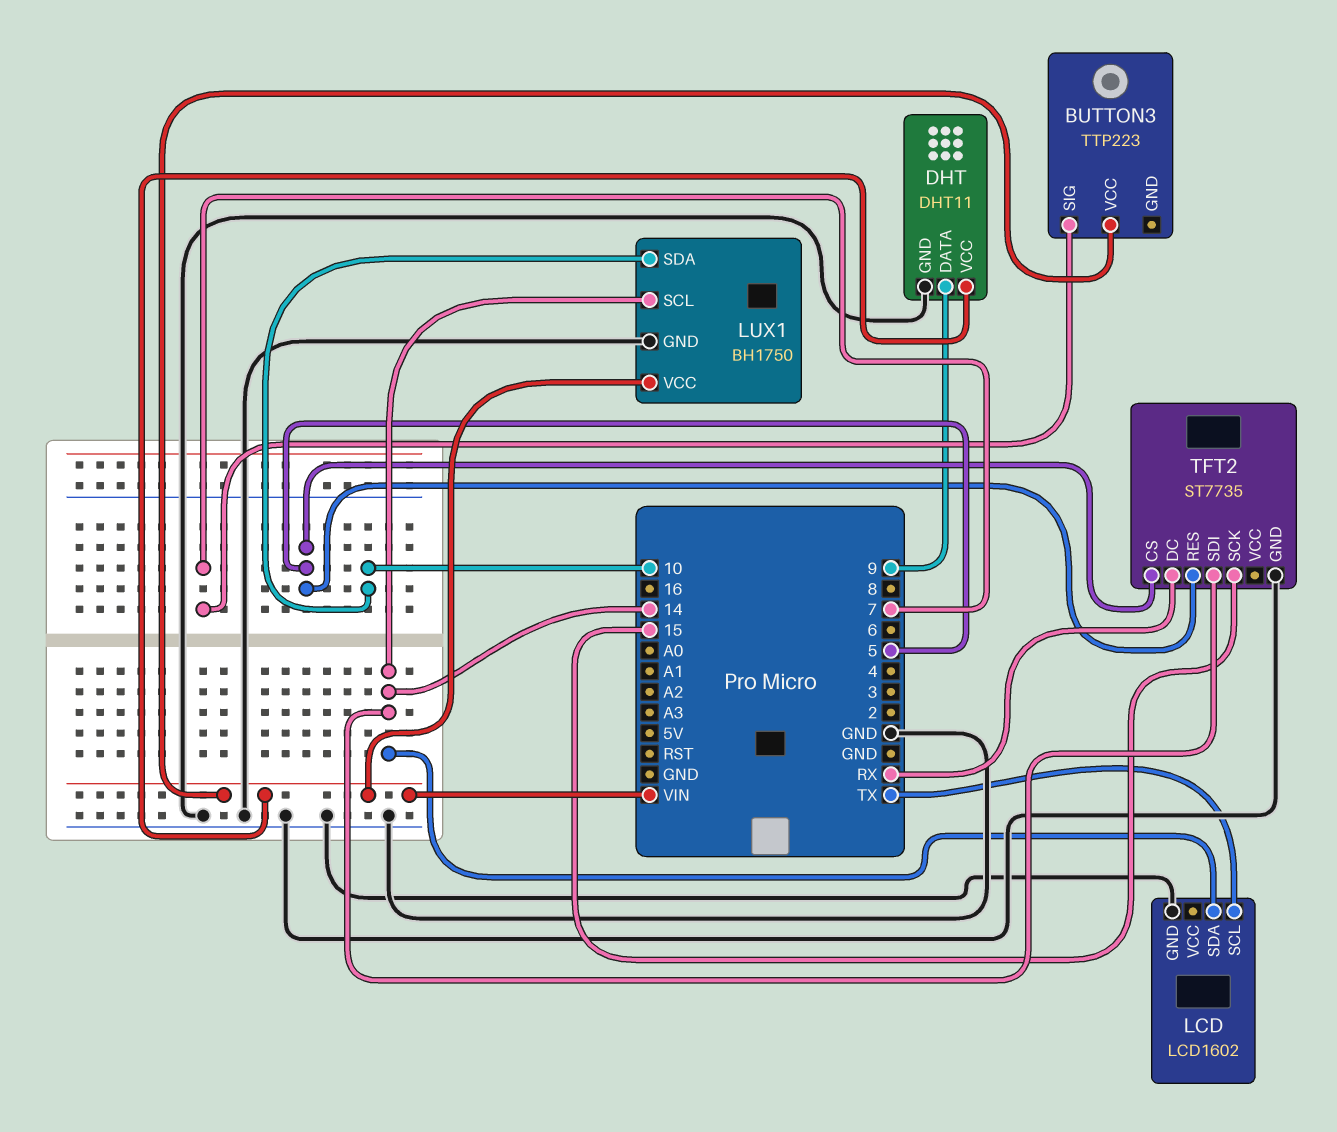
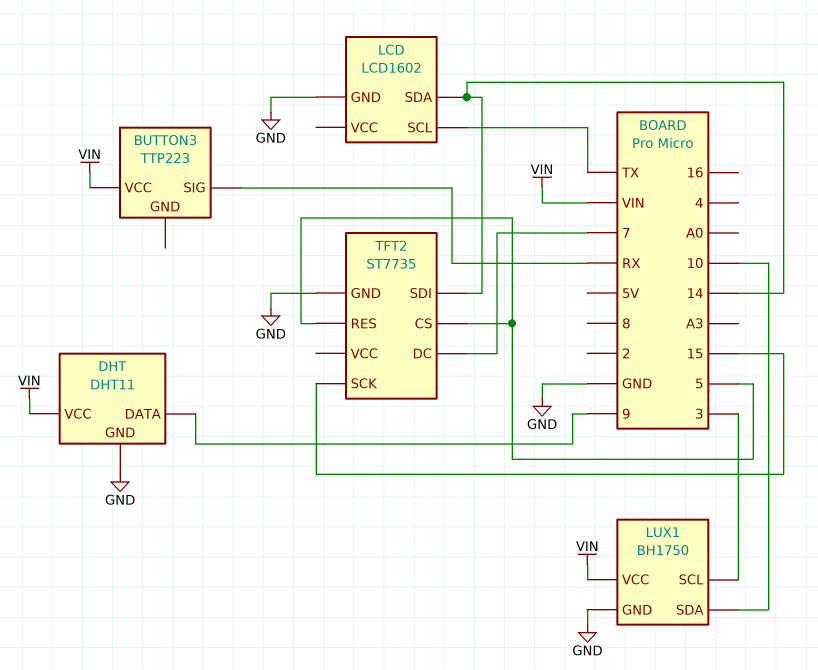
BUTTON3 pin SIG: 7 -> RX
LUX1 pin SCL: 14 -> 3
TFT2 pin DC: RX -> 7

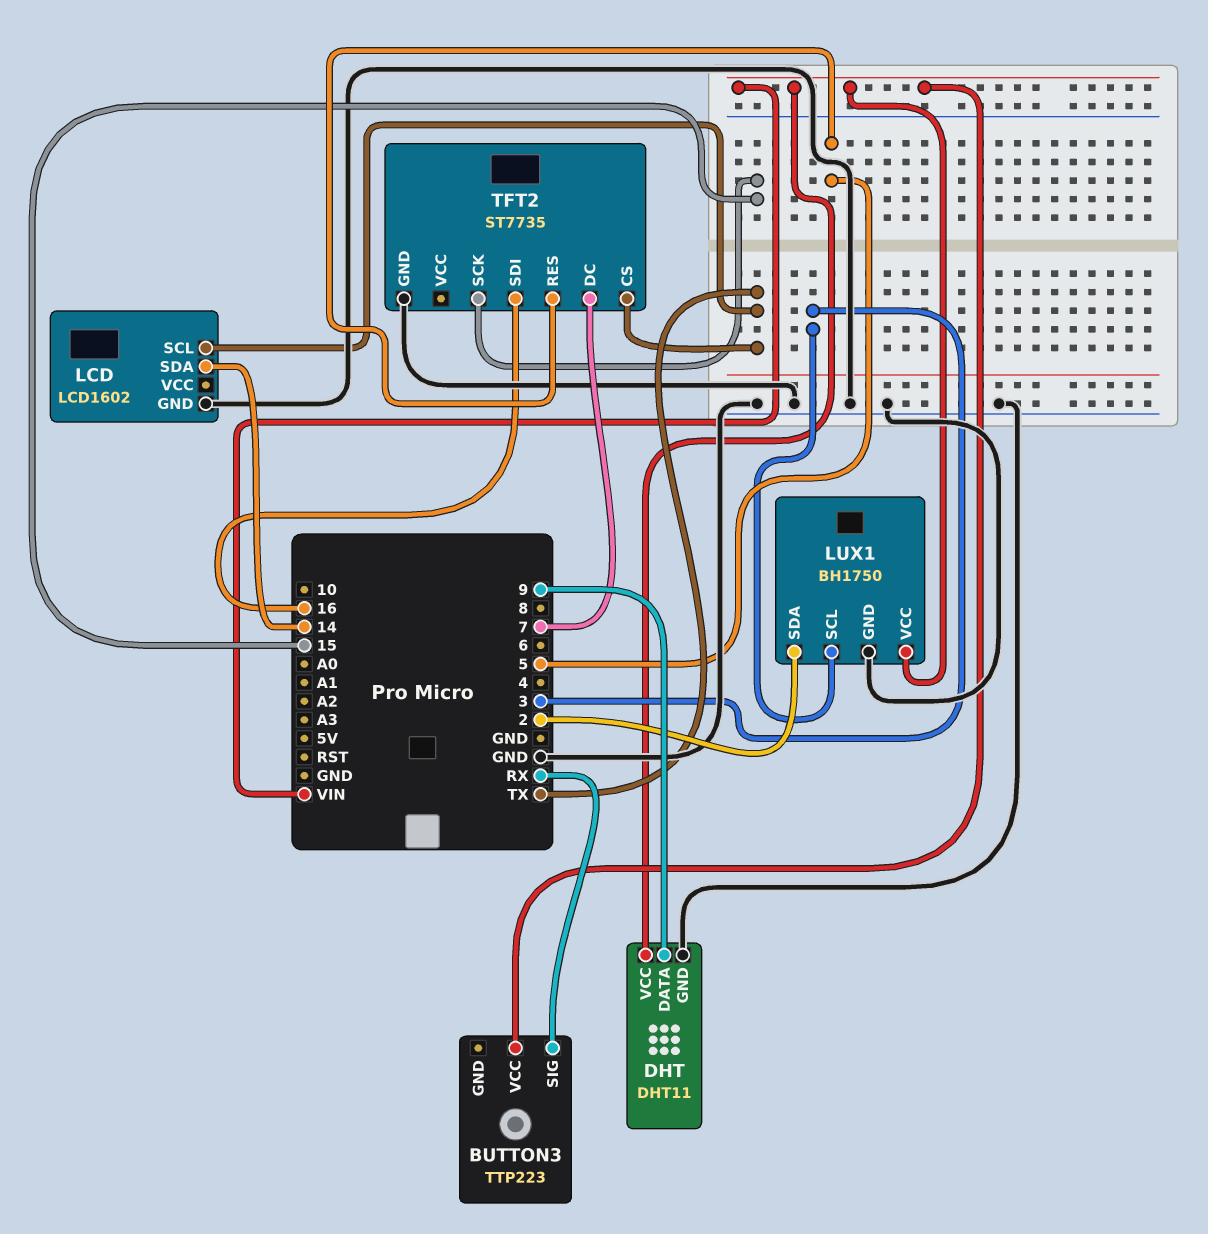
LUX1 pin SDA: 10 -> 2
TFT2 pin CS: 5 -> TX
TFT2 pin SDI: 14 -> 16

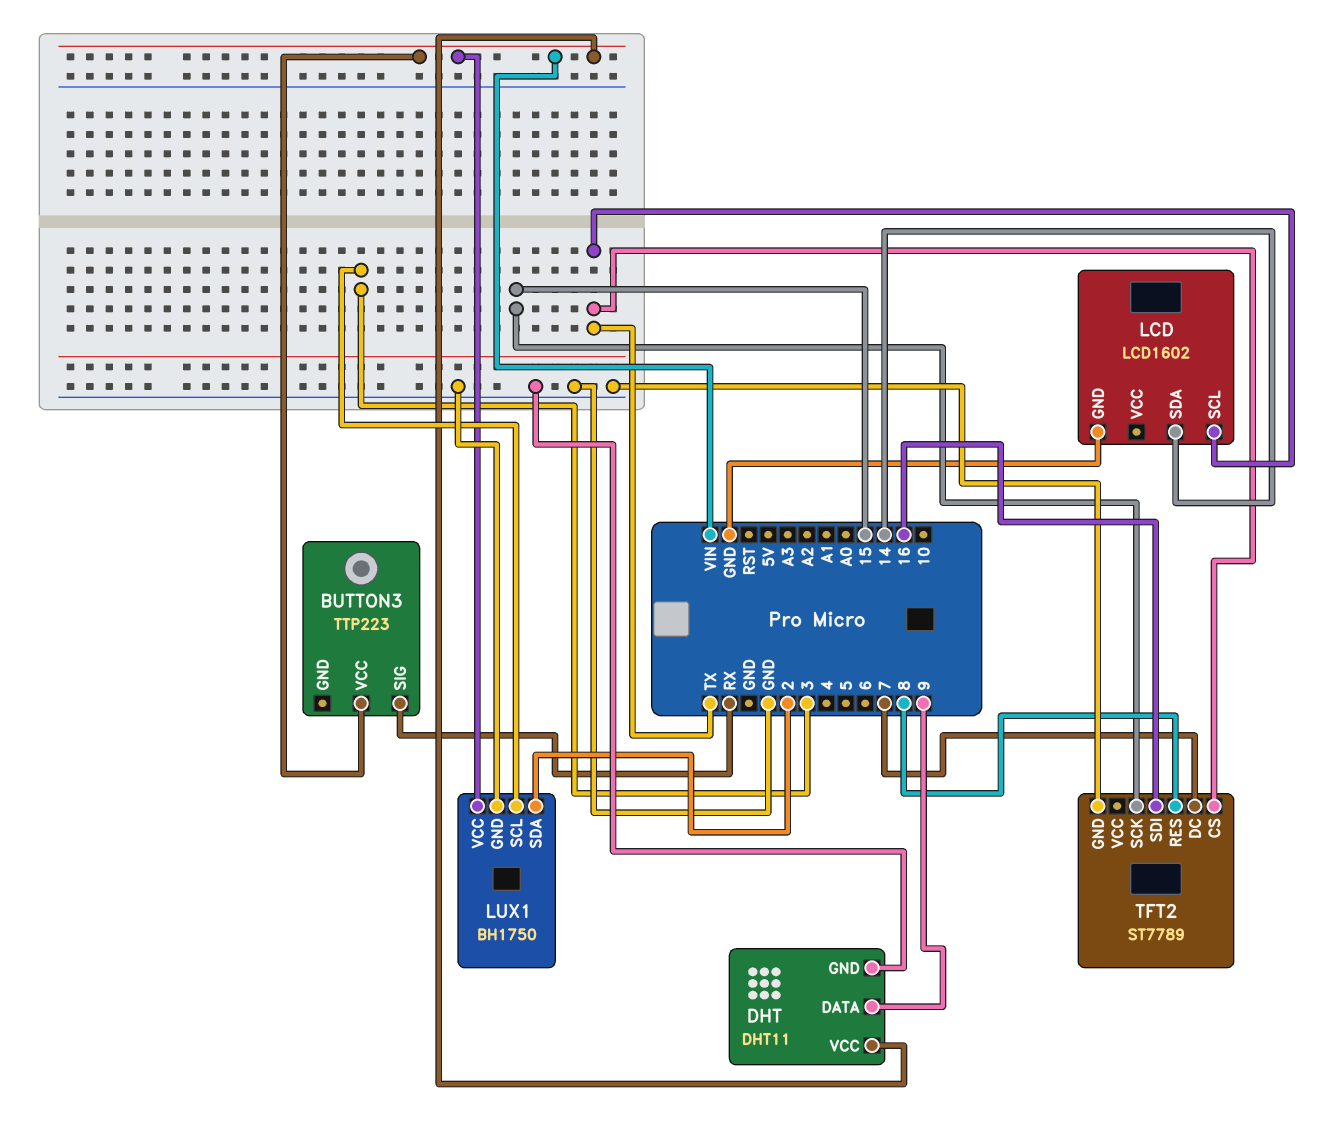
TFT2: ST7735 -> ST7789
TFT2 pin RES: 5 -> 8

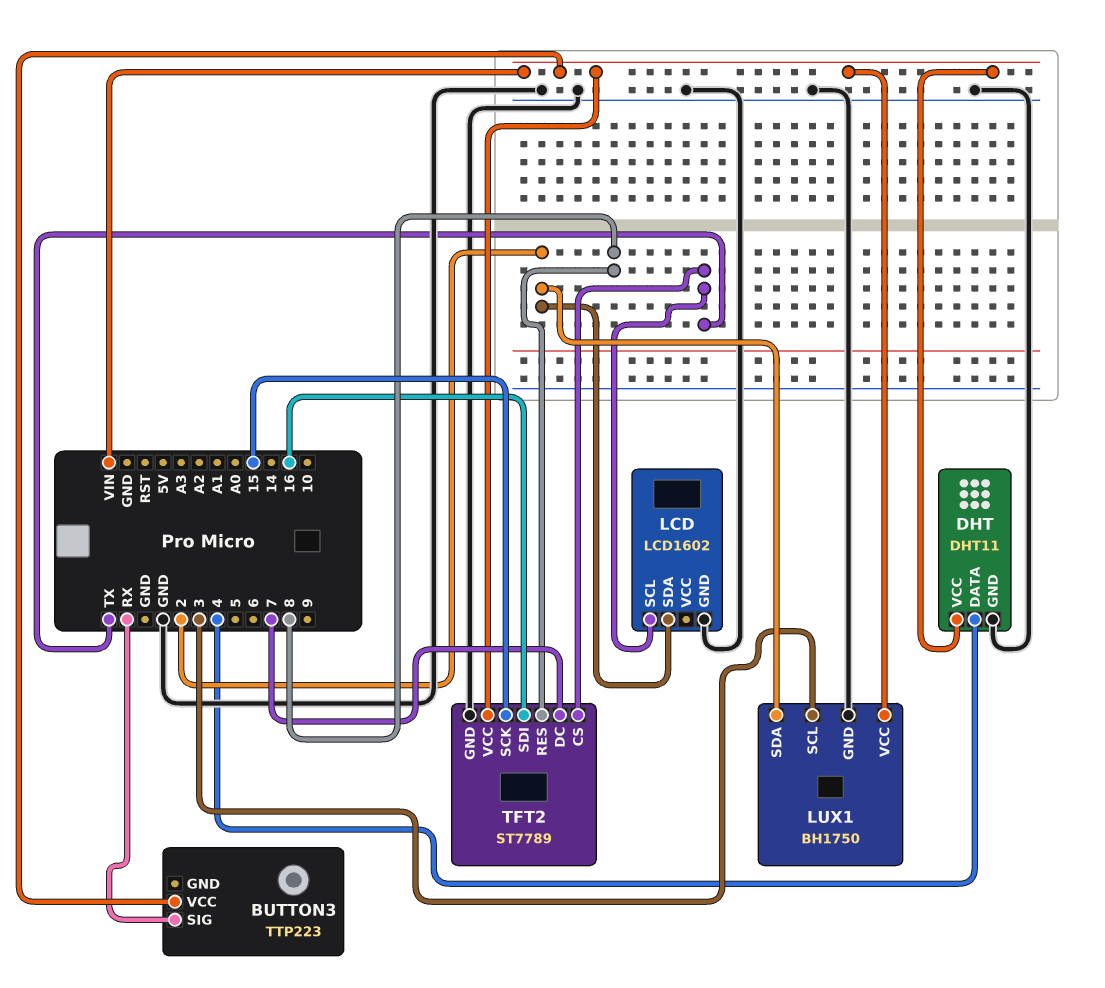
DHT pin DATA: 9 -> 4
LCD pin SDA: 14 -> 2
TFT2 pin VCC: none -> VIN

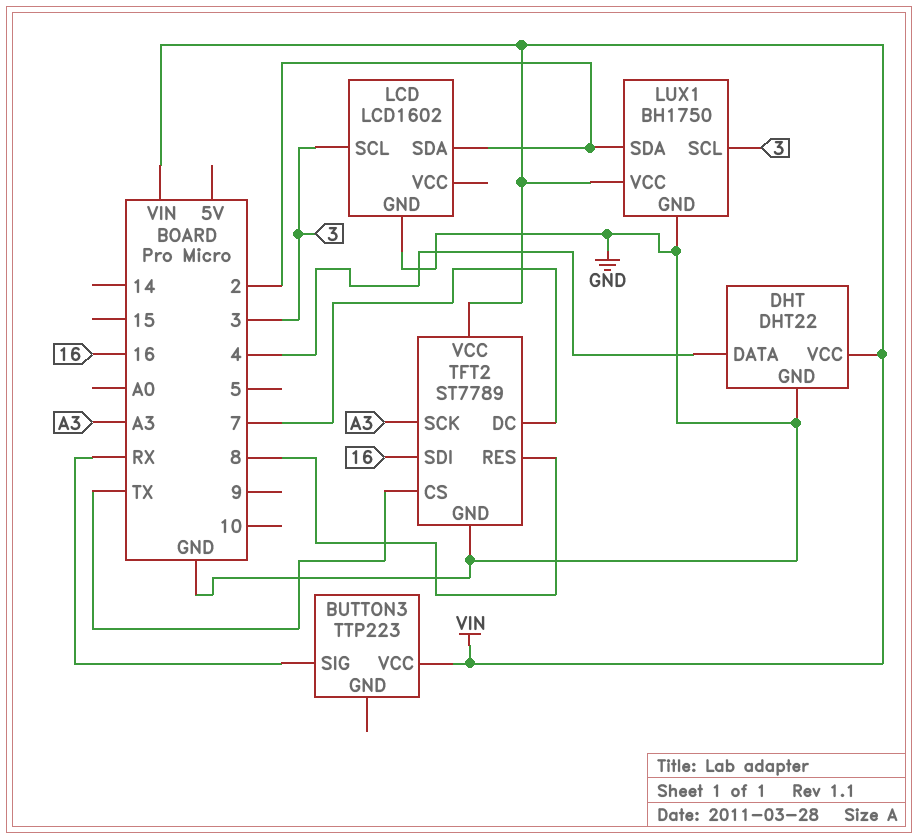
DHT: DHT11 -> DHT22
LCD pin SCL: TX -> 3
TFT2 pin SCK: 15 -> A3

